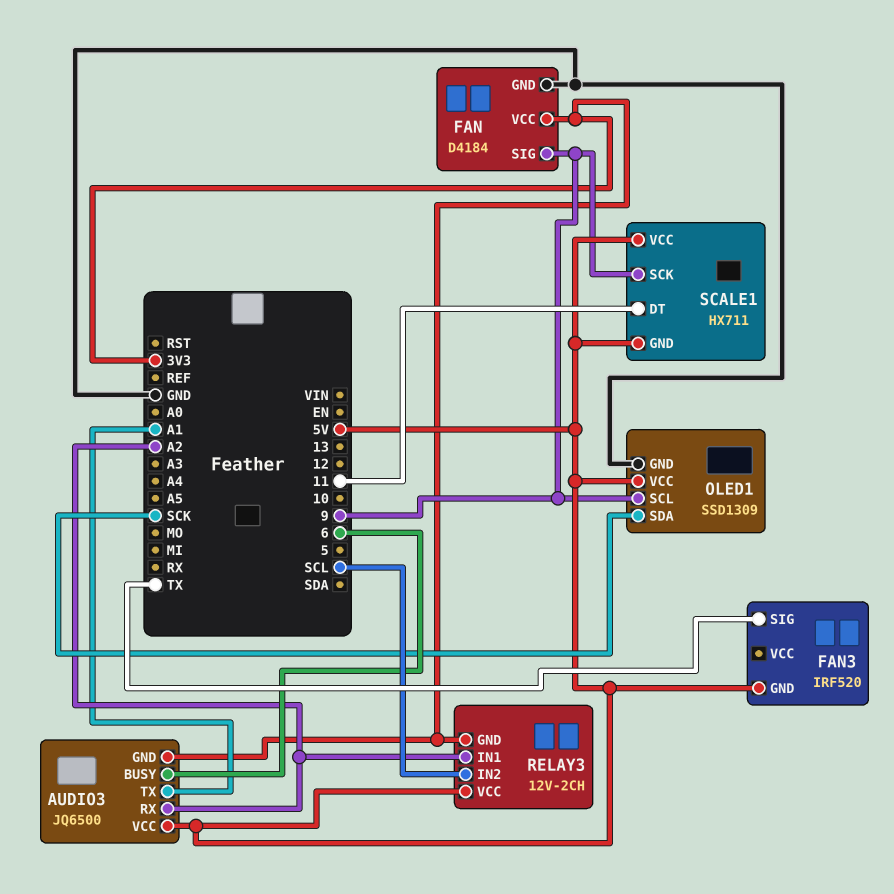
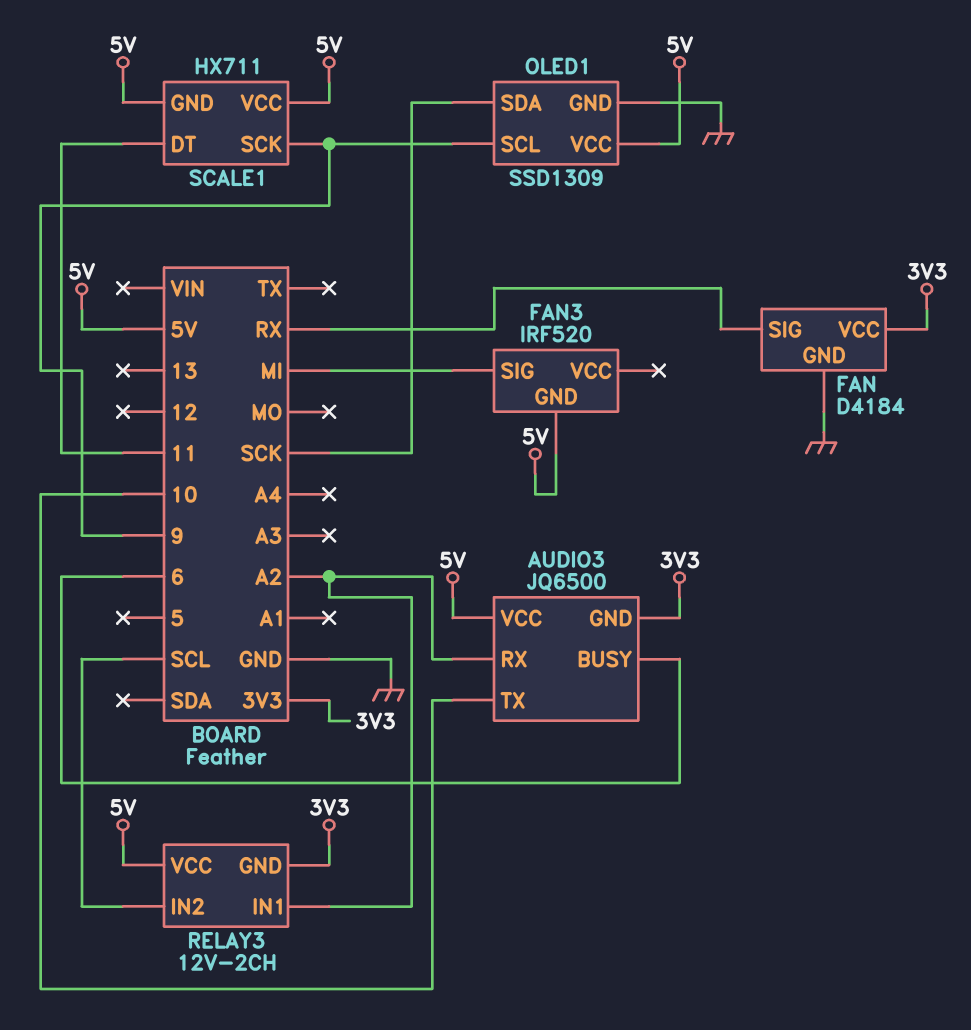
AUDIO3 pin TX: A1 -> 10
FAN pin SIG: 9 -> RX
FAN3 pin SIG: TX -> MI

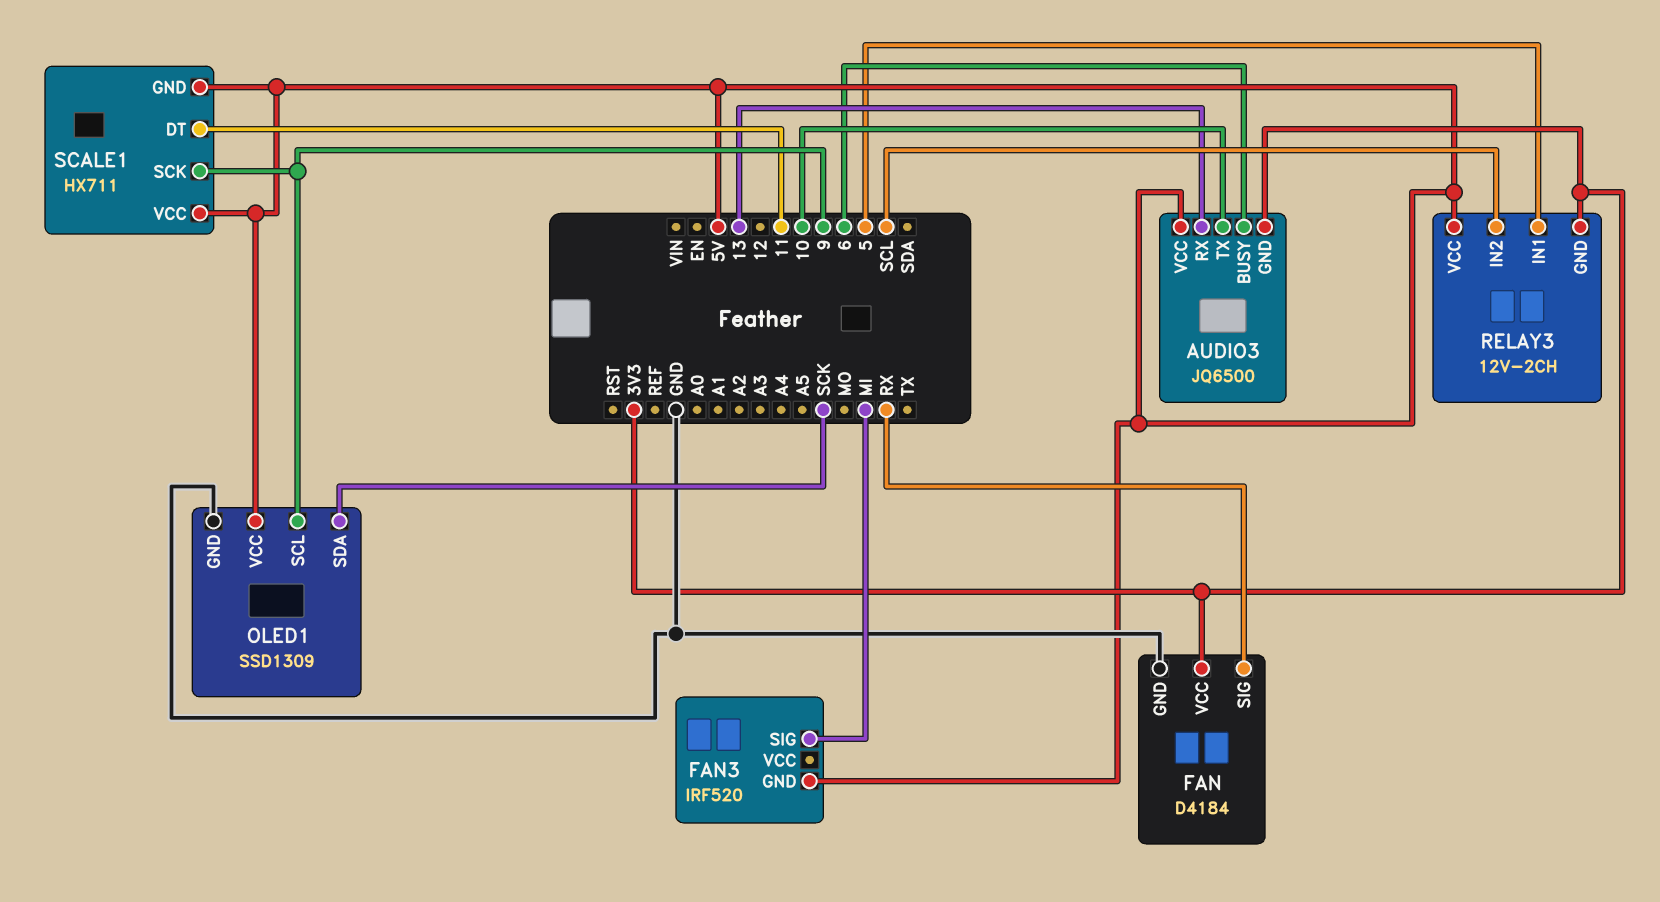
AUDIO3 pin RX: A2 -> 13
RELAY3 pin IN1: A2 -> 5

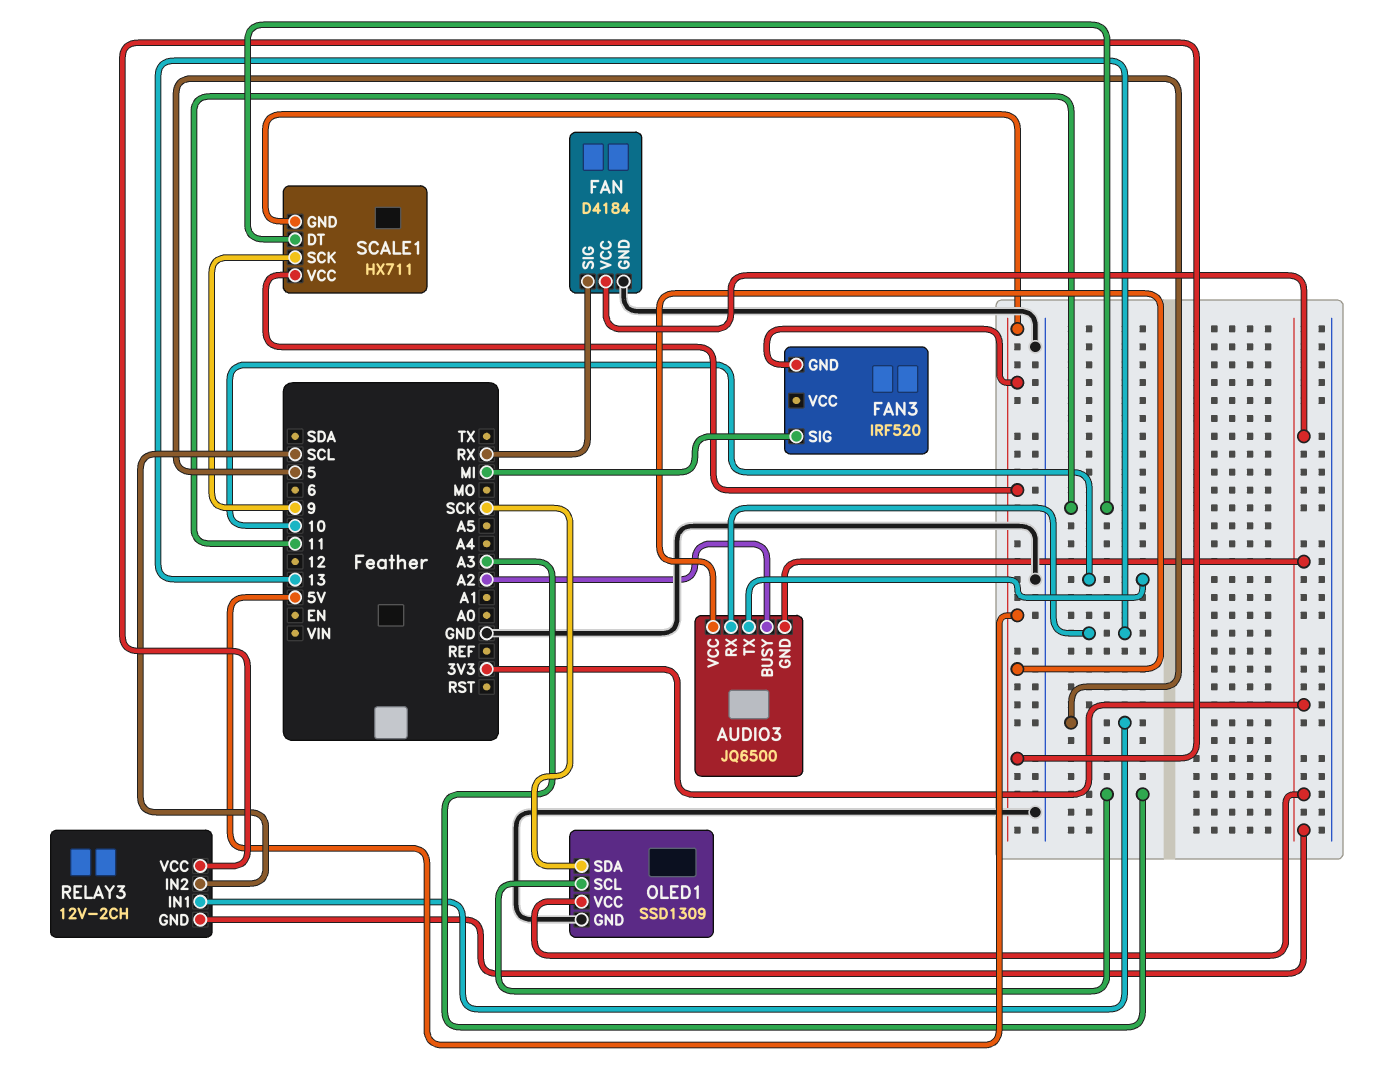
AUDIO3 pin BUSY: 6 -> A2
OLED1 pin SCL: 9 -> A3
OLED1 pin VCC: 5V -> 3V3

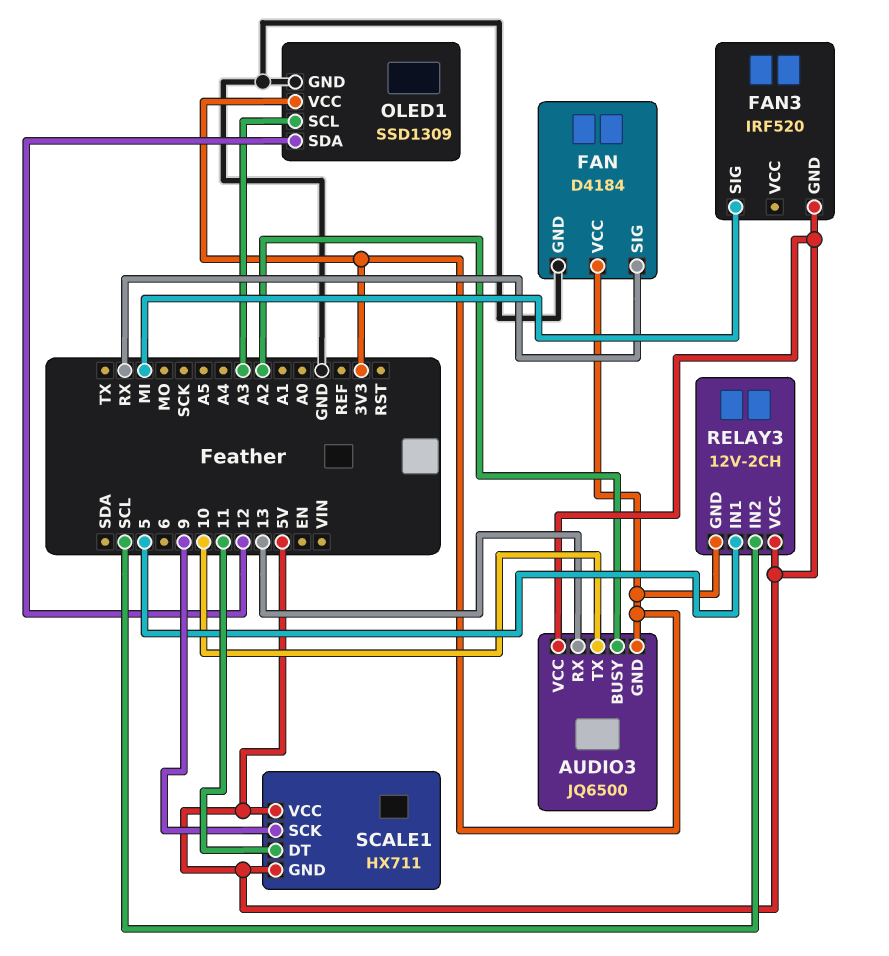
OLED1 pin SDA: SCK -> 12

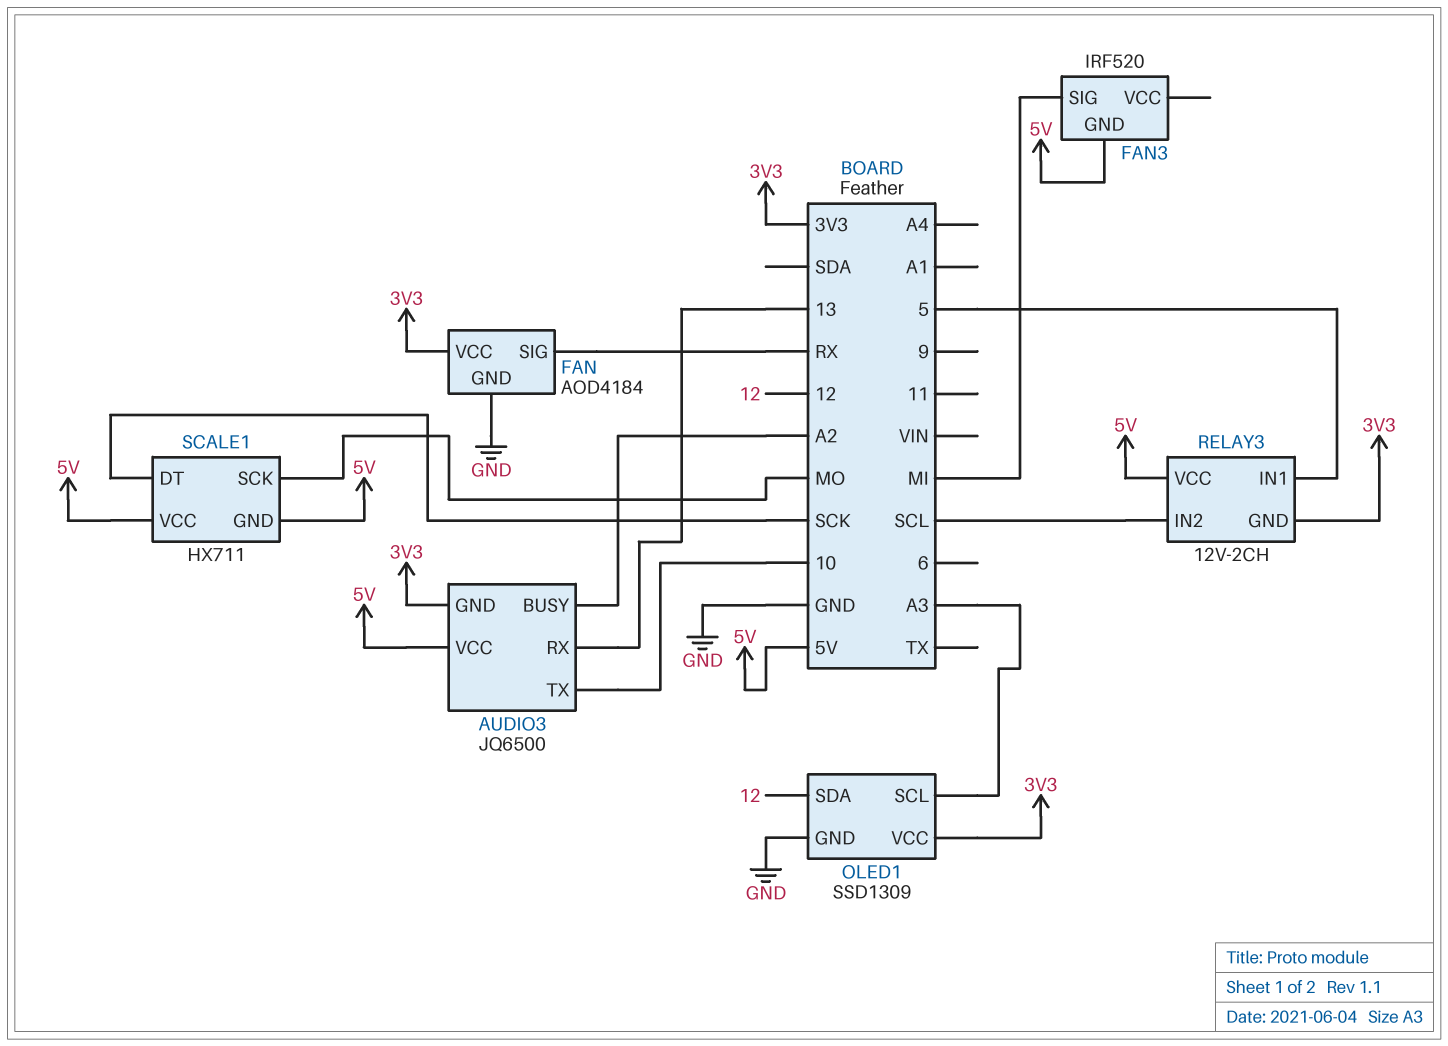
FAN: D4184 -> AOD4184
SCALE1 pin DT: 11 -> SCK
SCALE1 pin SCK: 9 -> MO

